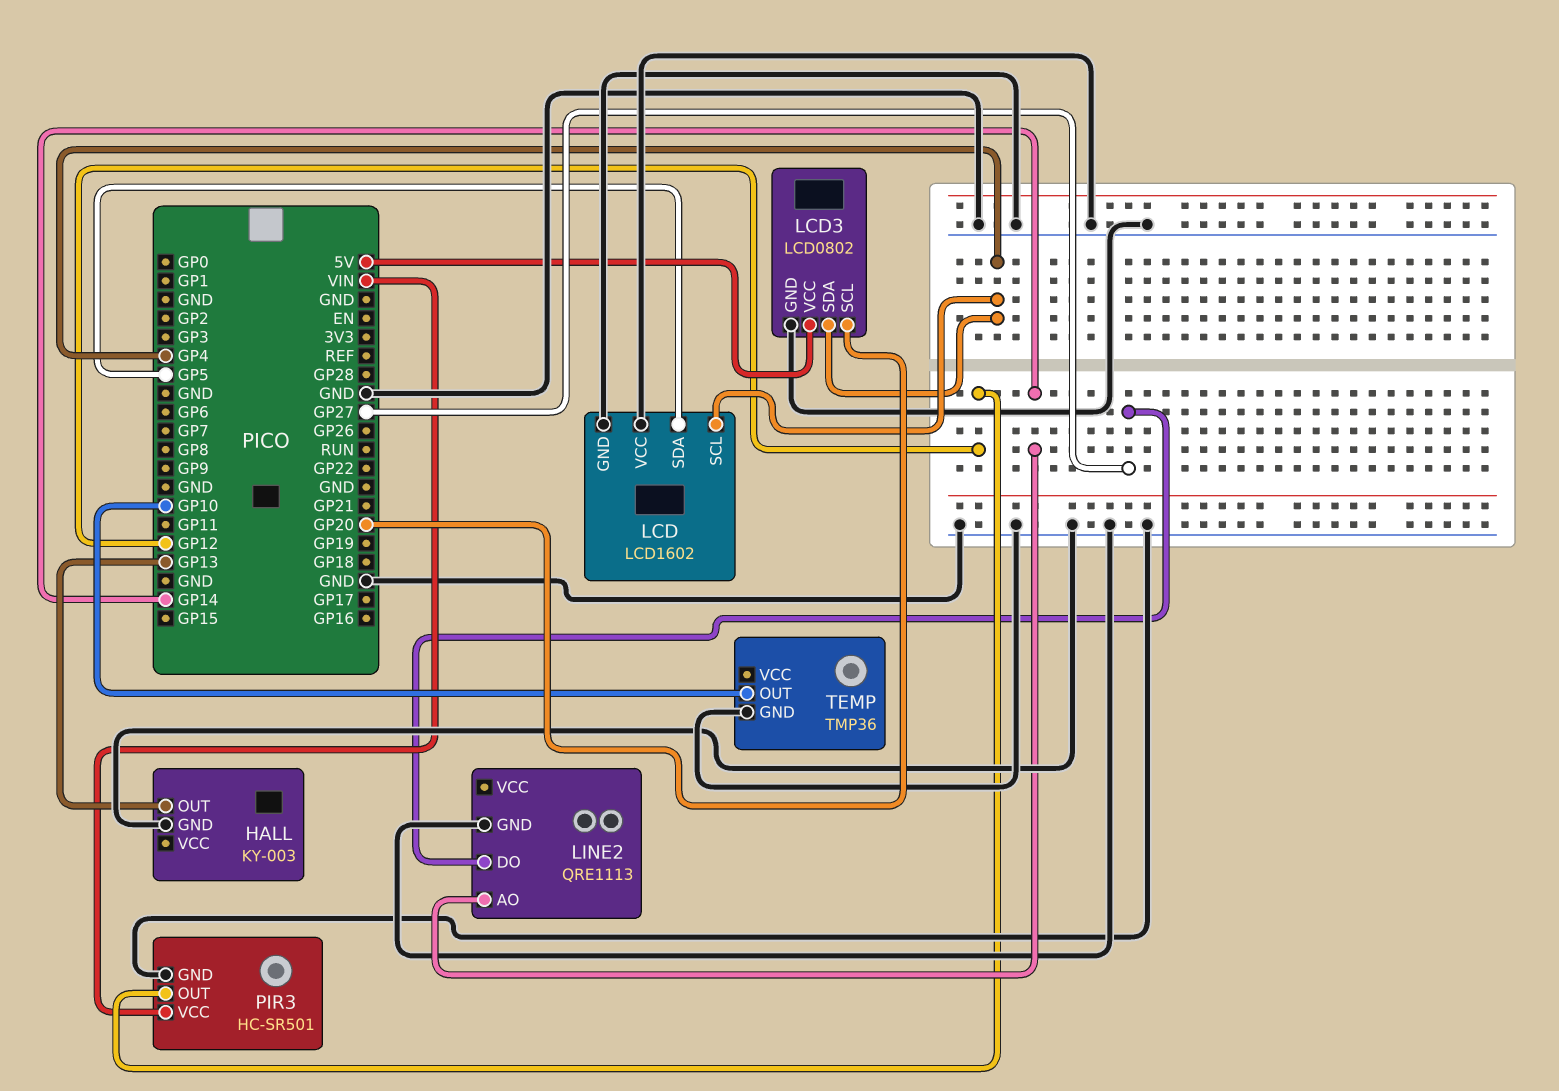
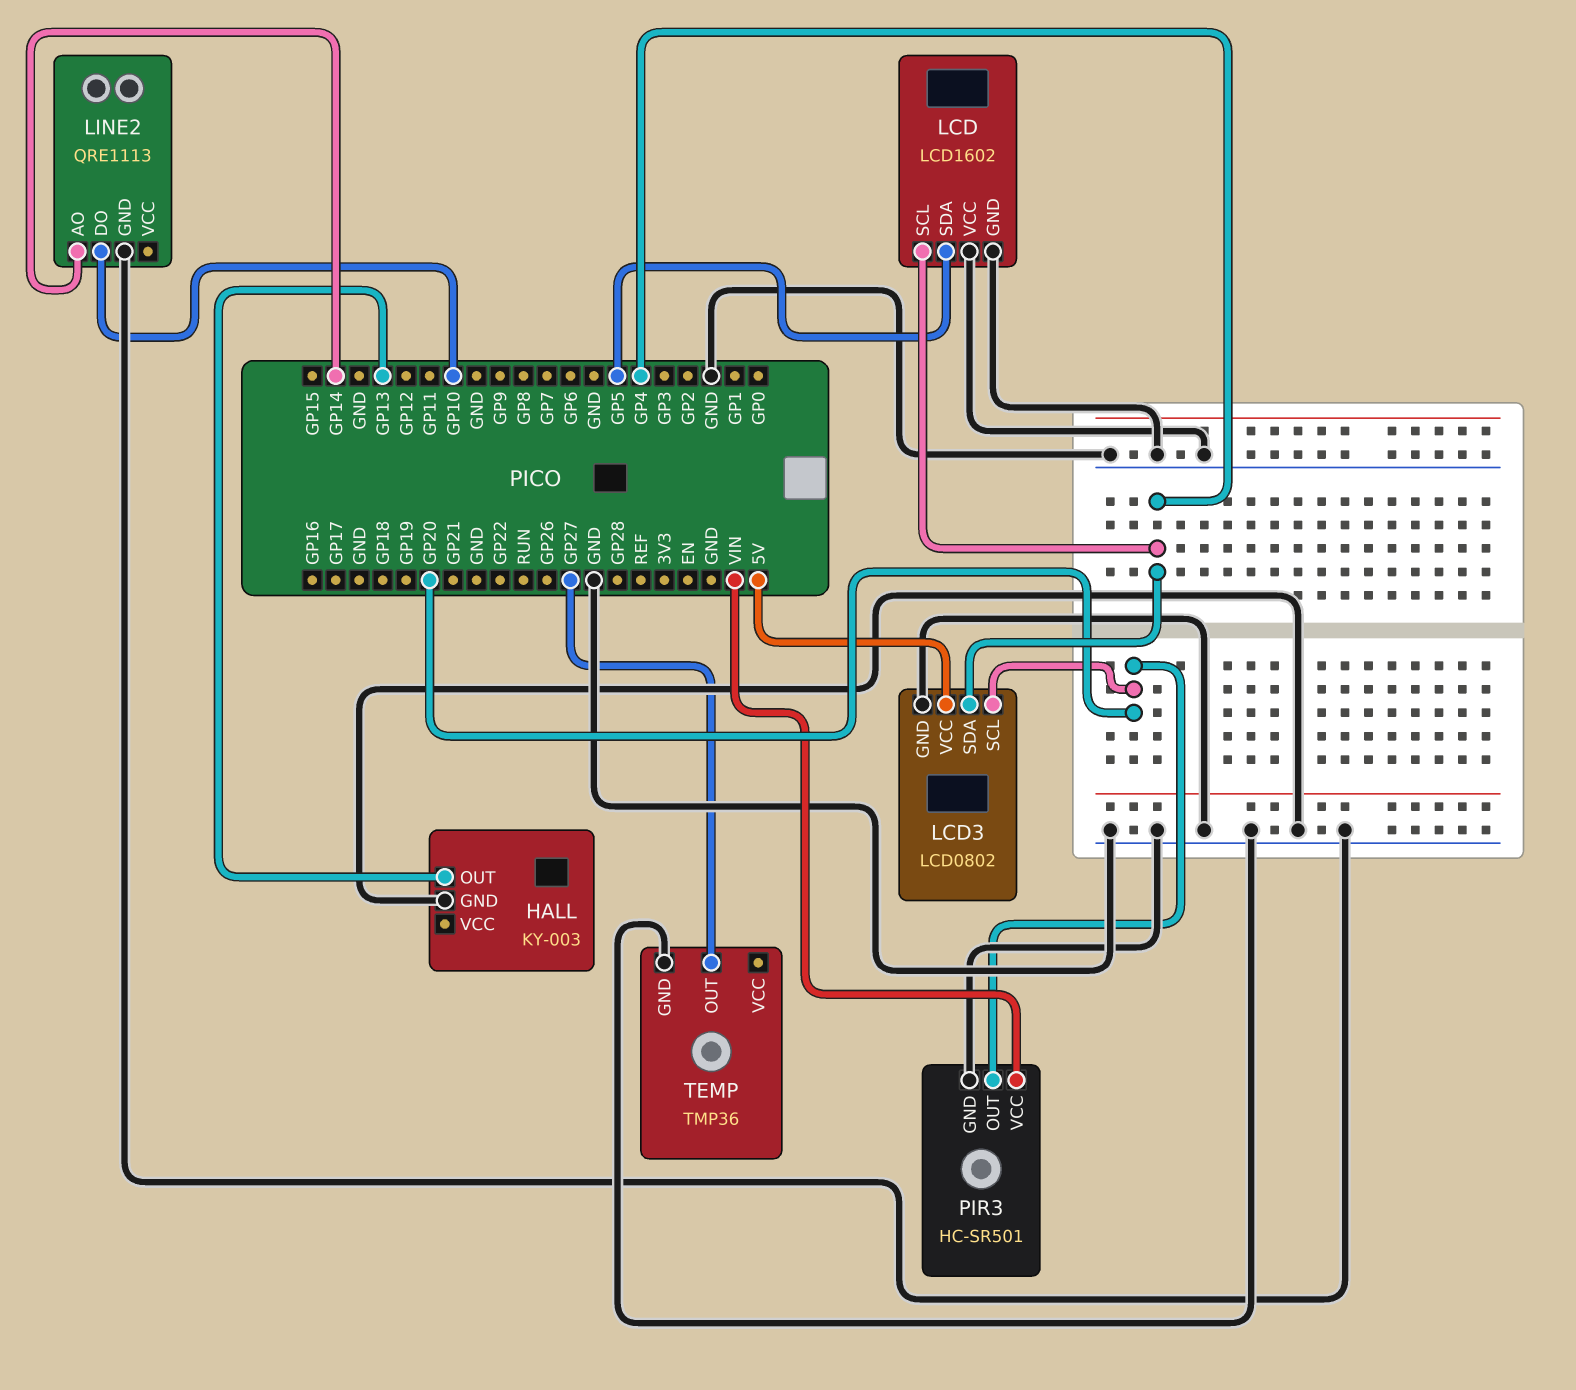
LINE2 pin DO: GP27 -> GP10
PIR3 pin OUT: GP12 -> GP20
TEMP pin OUT: GP10 -> GP27

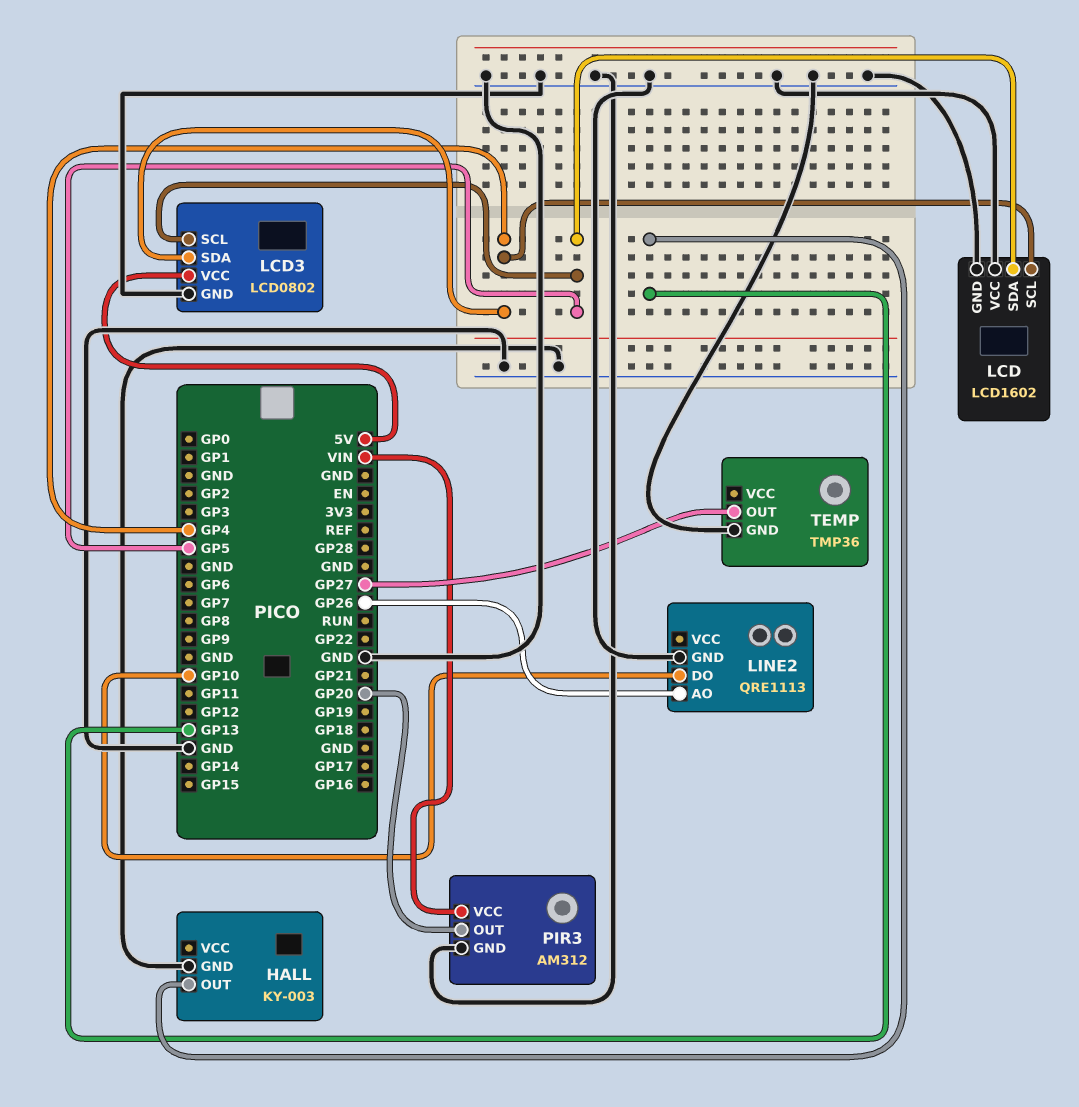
LCD3 pin SCL: GP20 -> GP5
LINE2 pin AO: GP14 -> GP26
PIR3: HC-SR501 -> AM312

